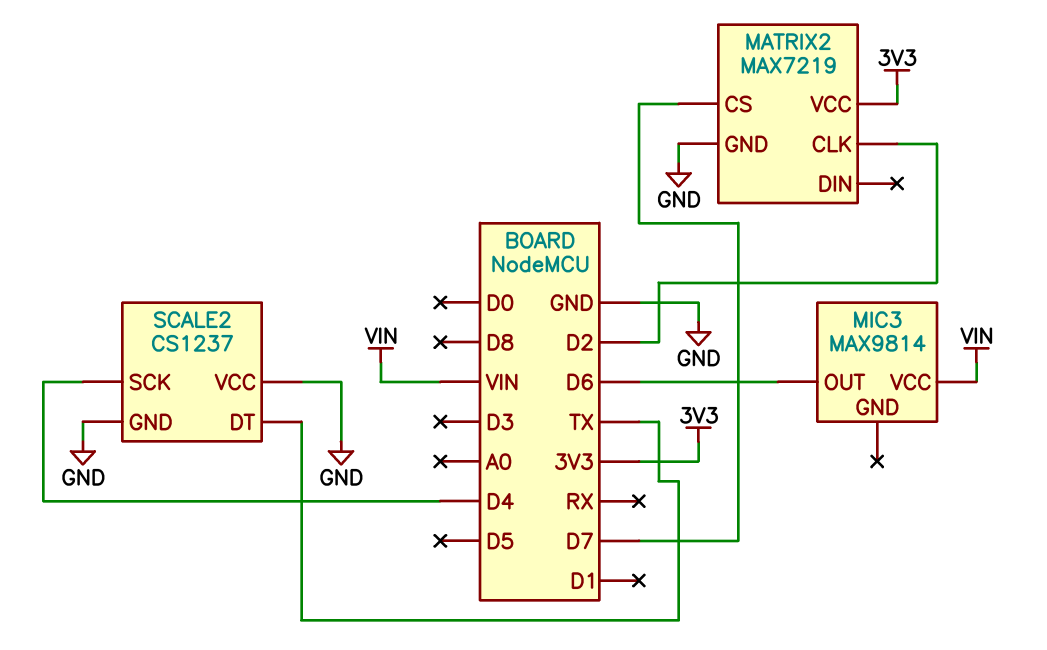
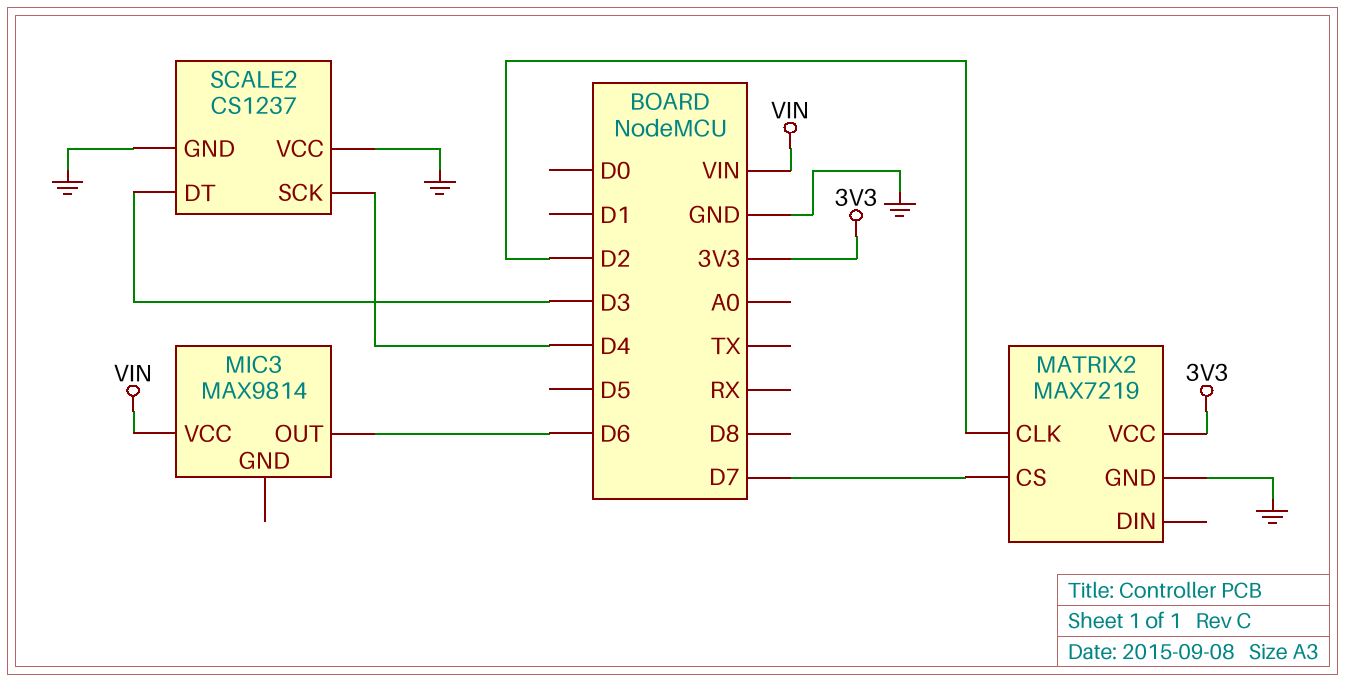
SCALE2 pin DT: TX -> D3

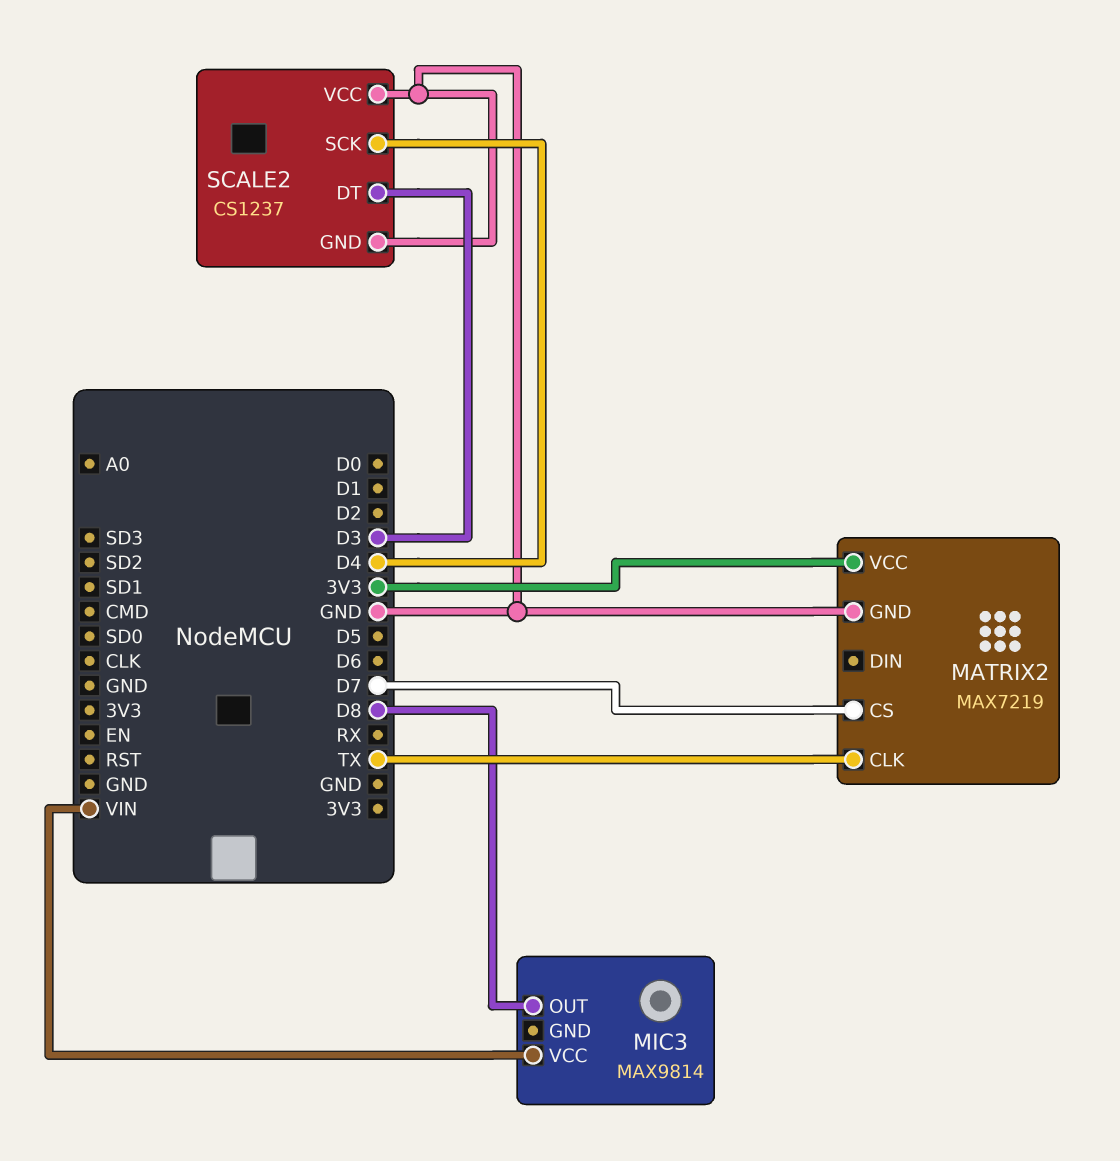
MATRIX2 pin CLK: D2 -> TX
MIC3 pin OUT: D6 -> D8

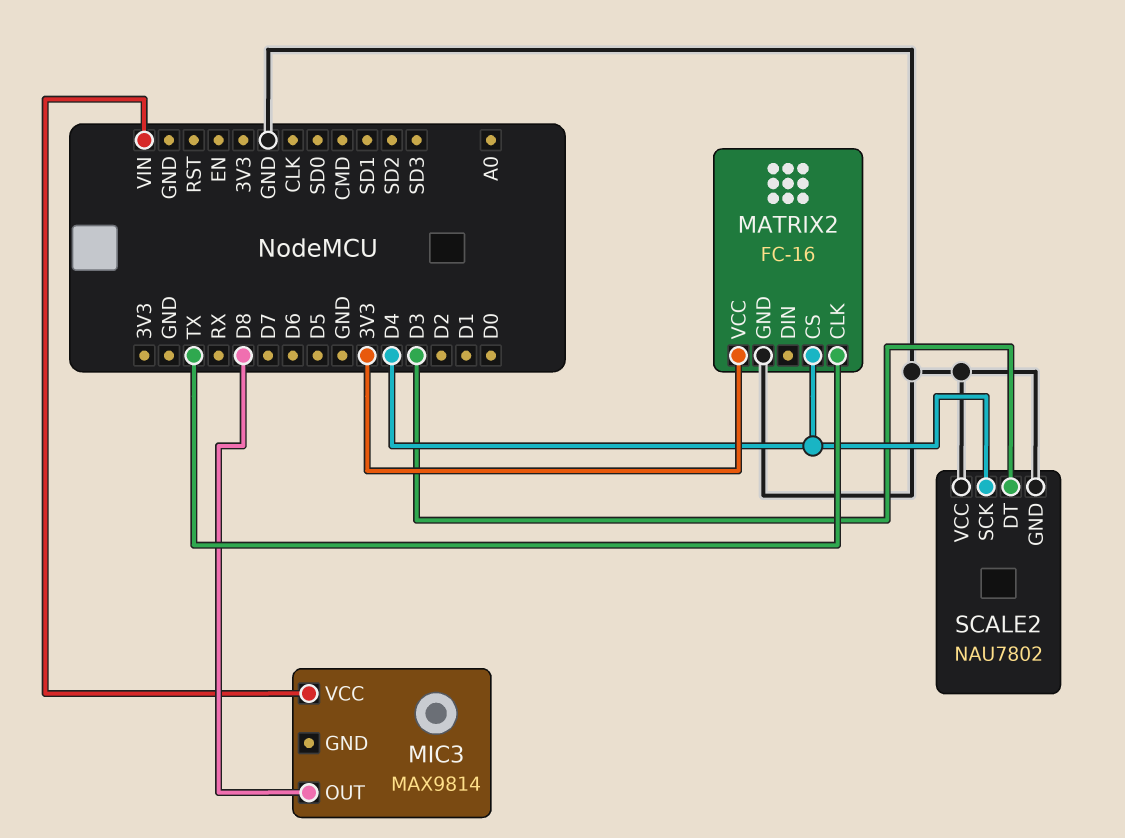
MATRIX2: MAX7219 -> FC-16
MATRIX2 pin CS: D7 -> D4
SCALE2: CS1237 -> NAU7802

